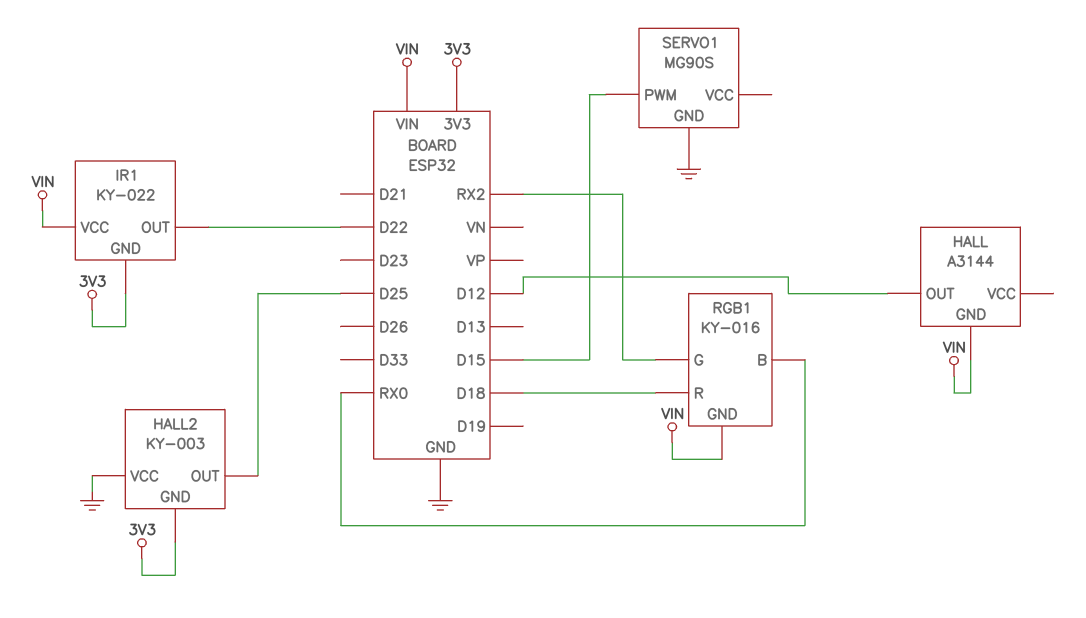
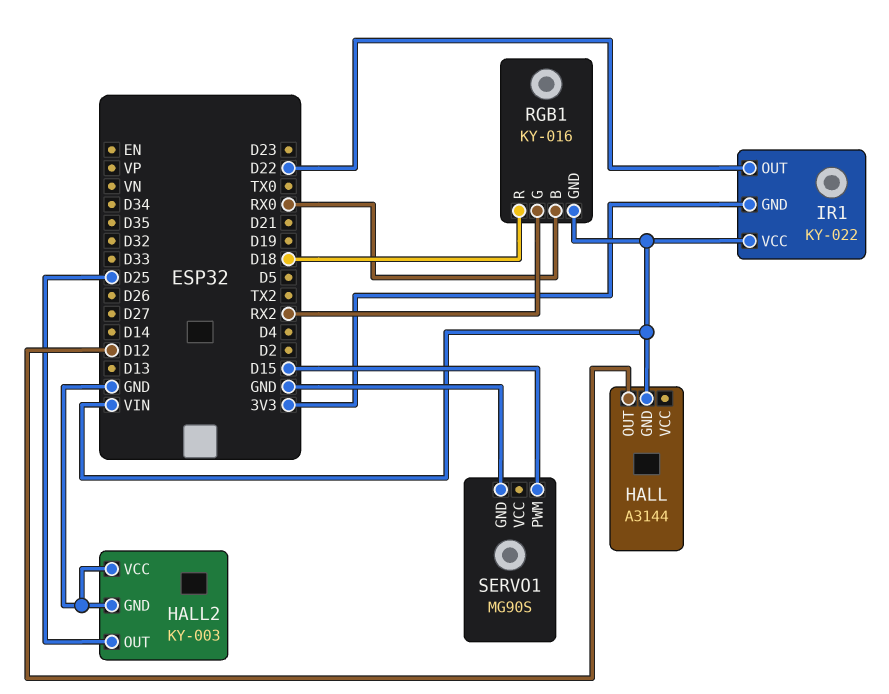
HALL2 pin GND: 3V3 -> GND

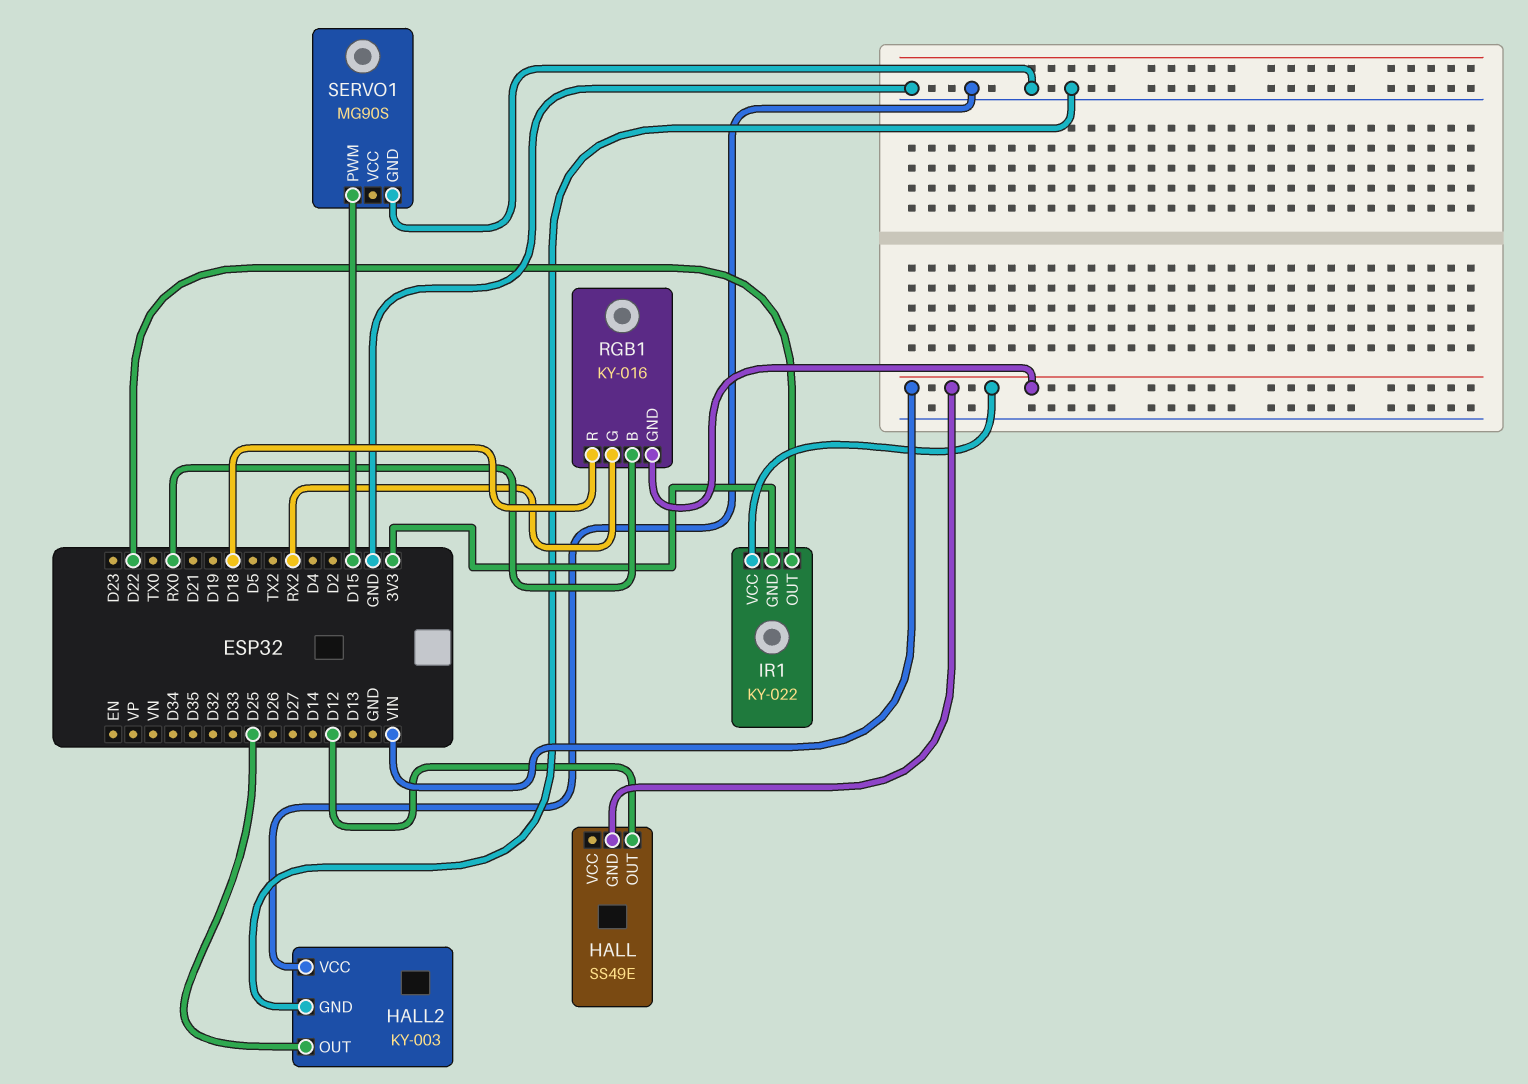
HALL: A3144 -> SS49E

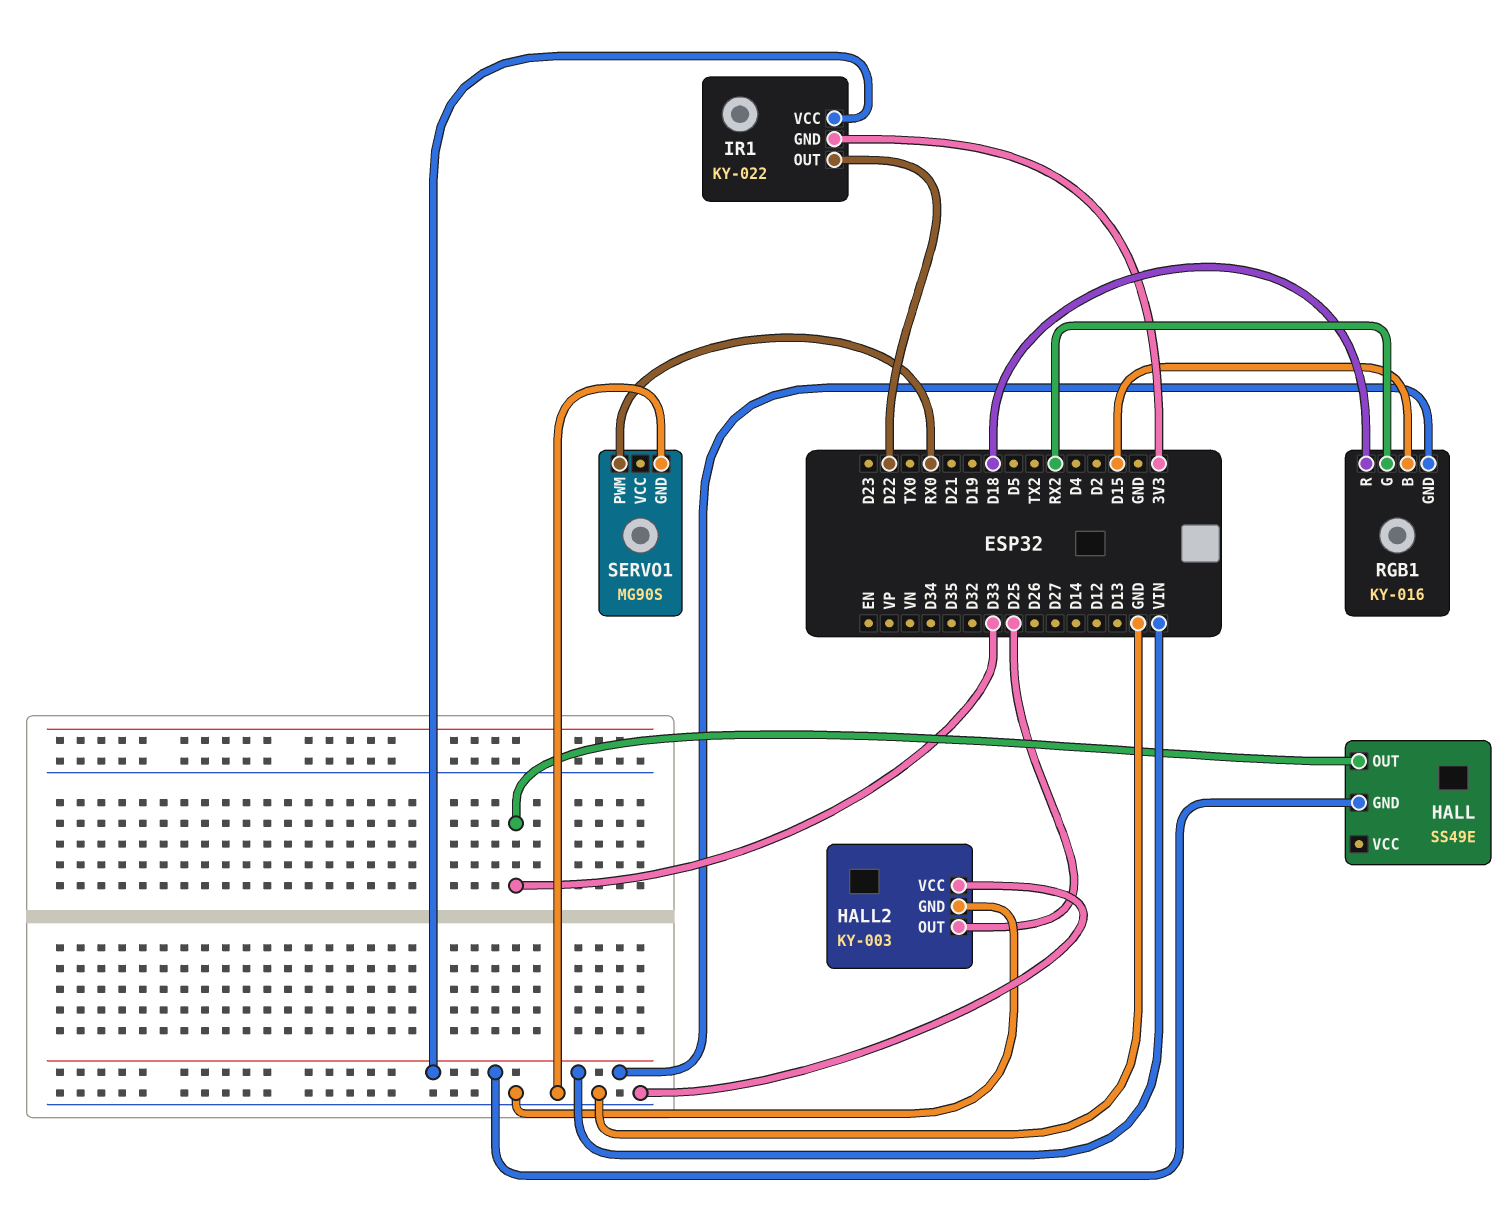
HALL pin OUT: D12 -> D33
RGB1 pin B: RX0 -> D15
SERVO1 pin PWM: D15 -> RX0

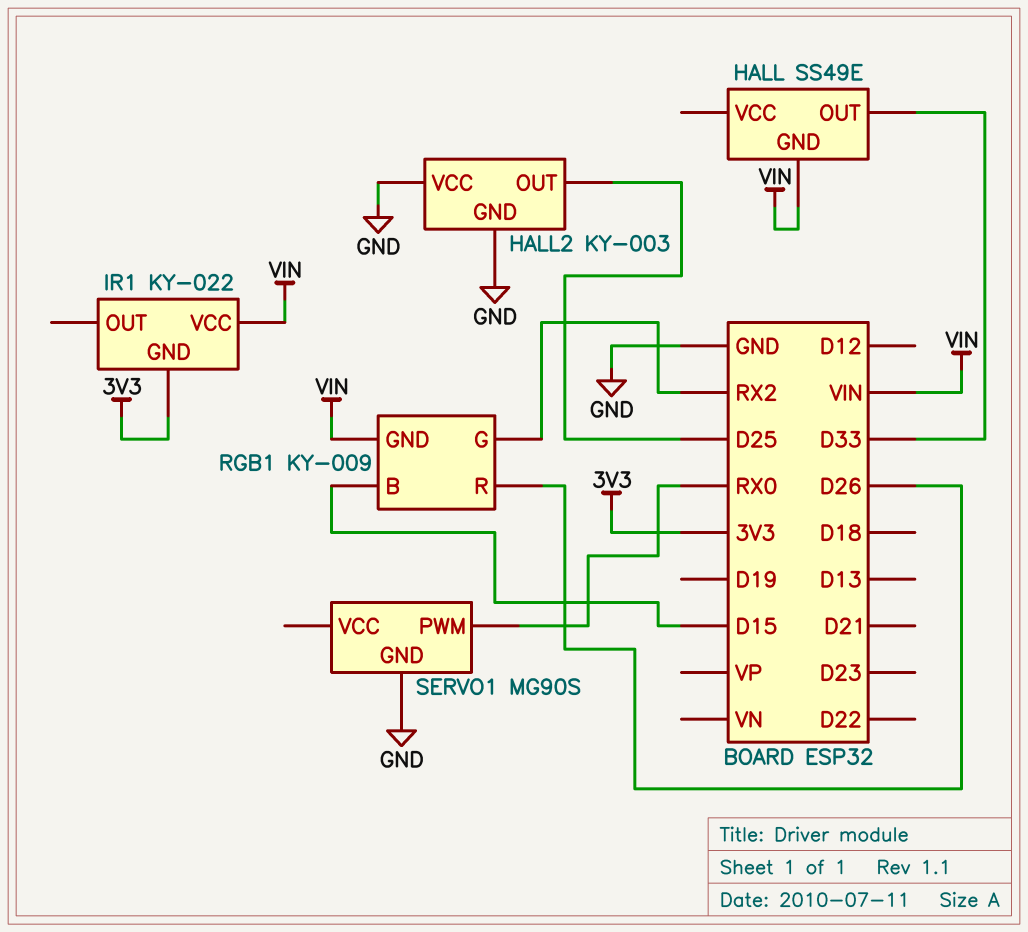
IR1 pin OUT: D22 -> none
RGB1: KY-016 -> KY-009
RGB1 pin R: D18 -> D26

